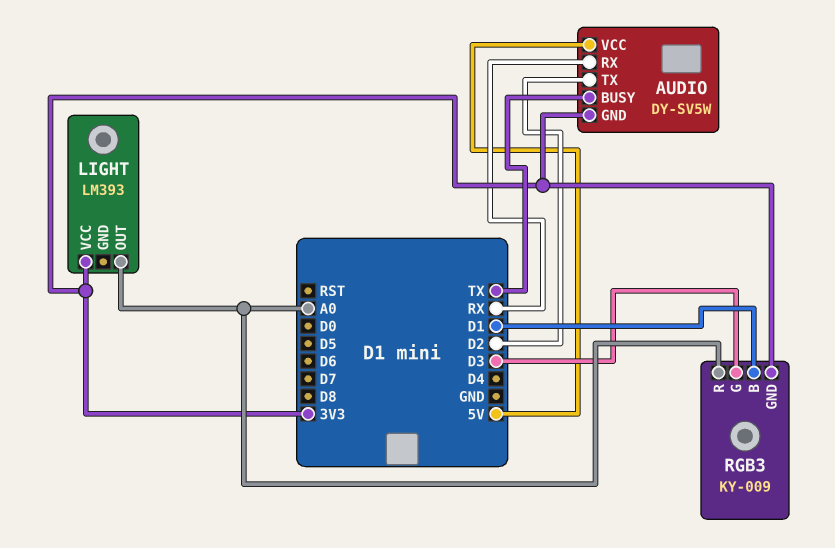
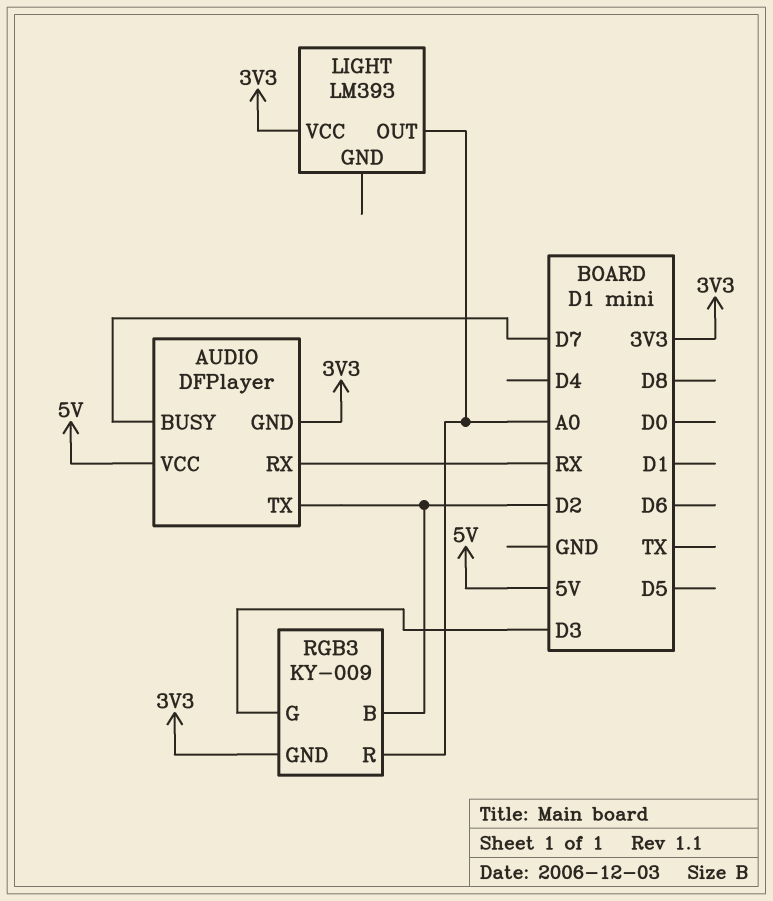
AUDIO: DY-SV5W -> DFPlayer
AUDIO pin BUSY: TX -> D7
RGB3 pin B: D1 -> D2

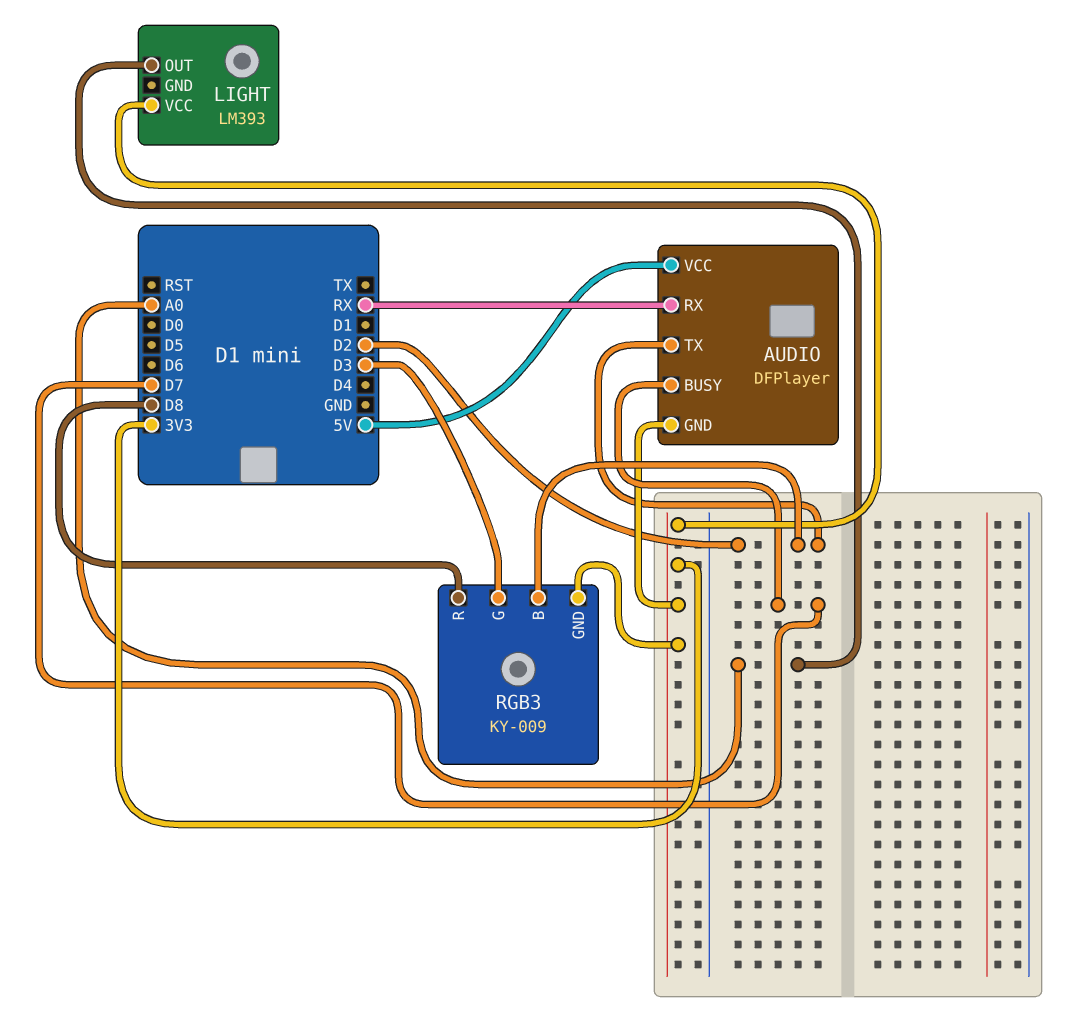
RGB3 pin R: A0 -> D8

